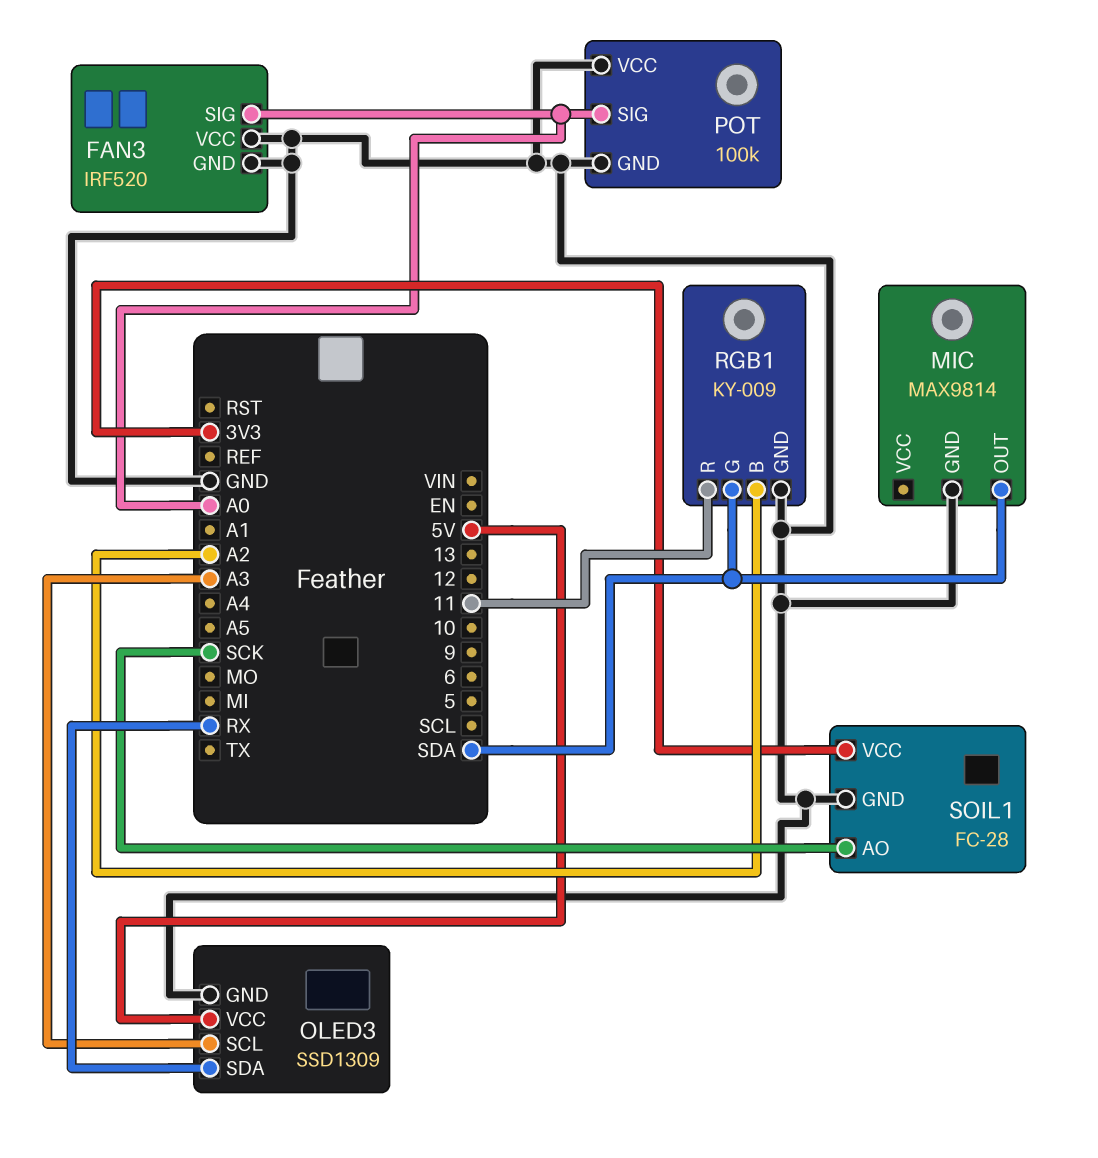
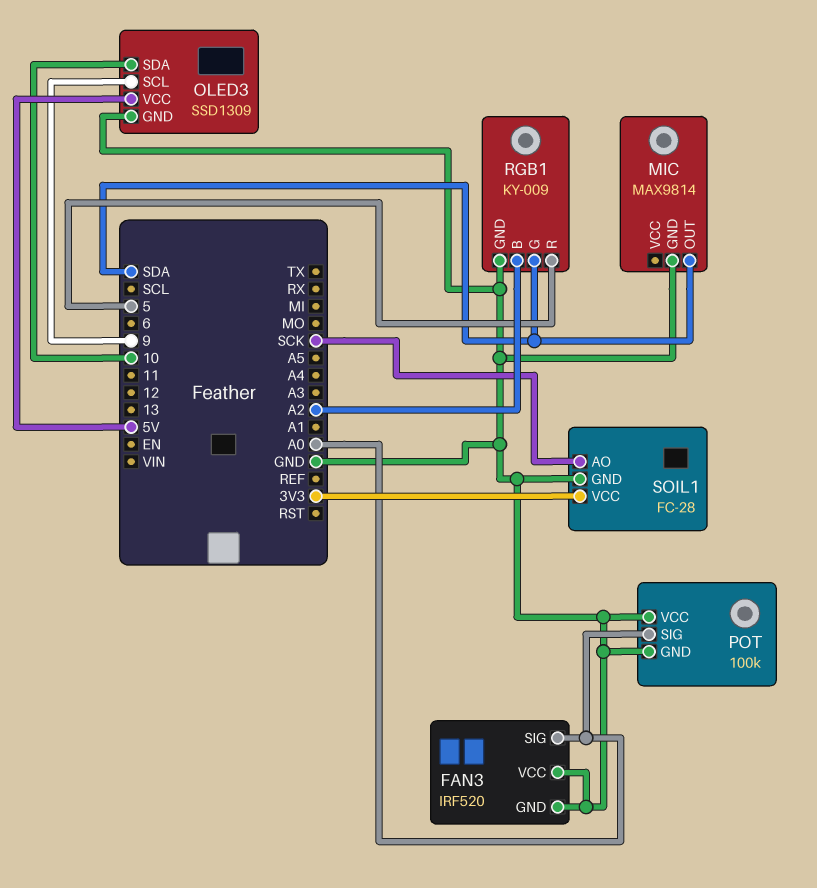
OLED3 pin SCL: A3 -> 9
OLED3 pin SDA: RX -> 10
RGB1 pin R: 11 -> 5

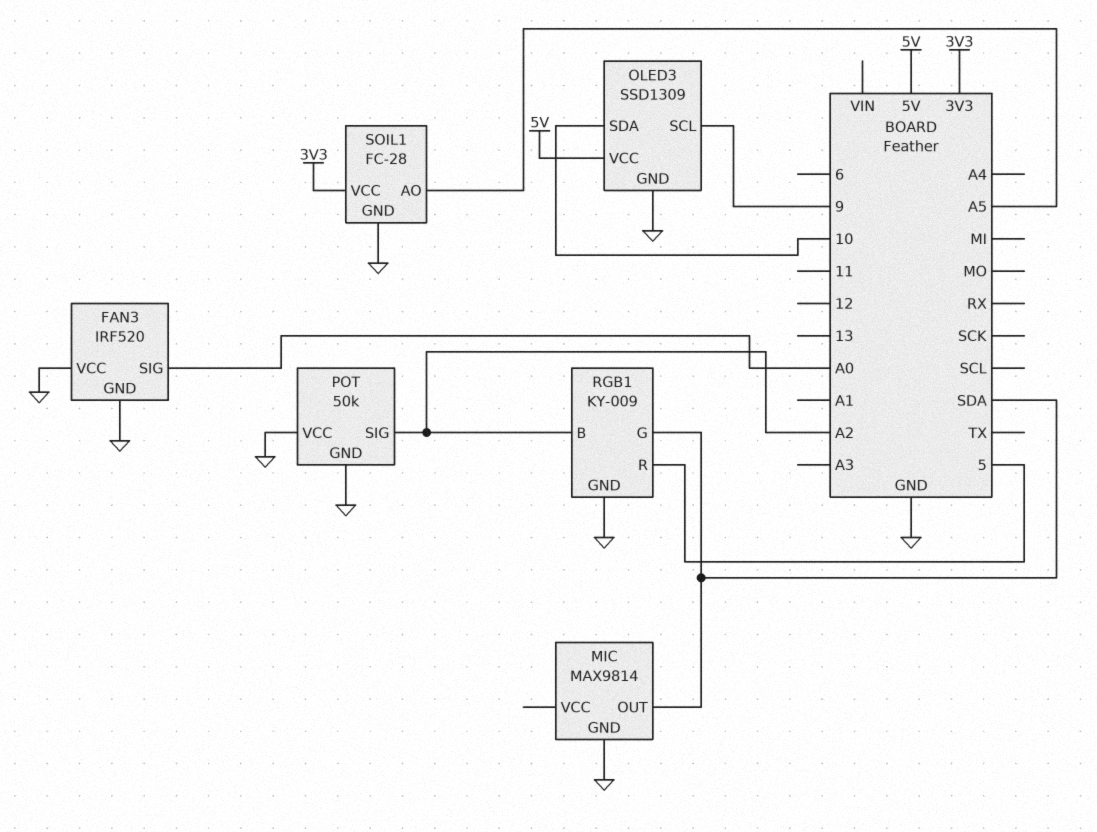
POT: 100k -> 50k
POT pin SIG: A0 -> A2
SOIL1 pin AO: SCK -> A5

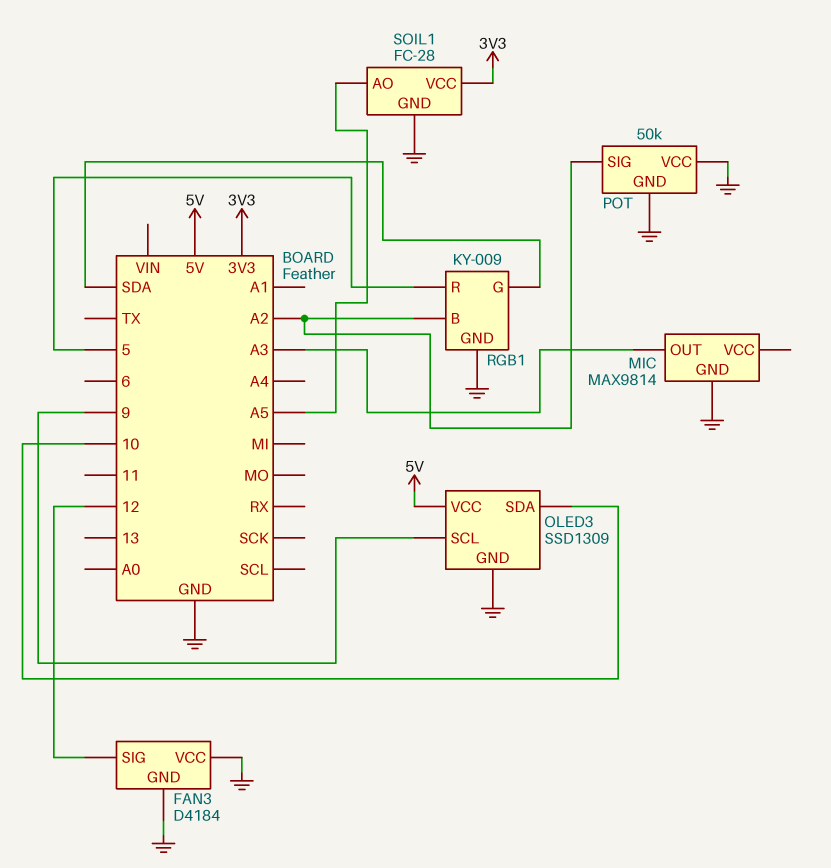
FAN3: IRF520 -> D4184
FAN3 pin SIG: A0 -> 12
MIC pin OUT: SDA -> A3

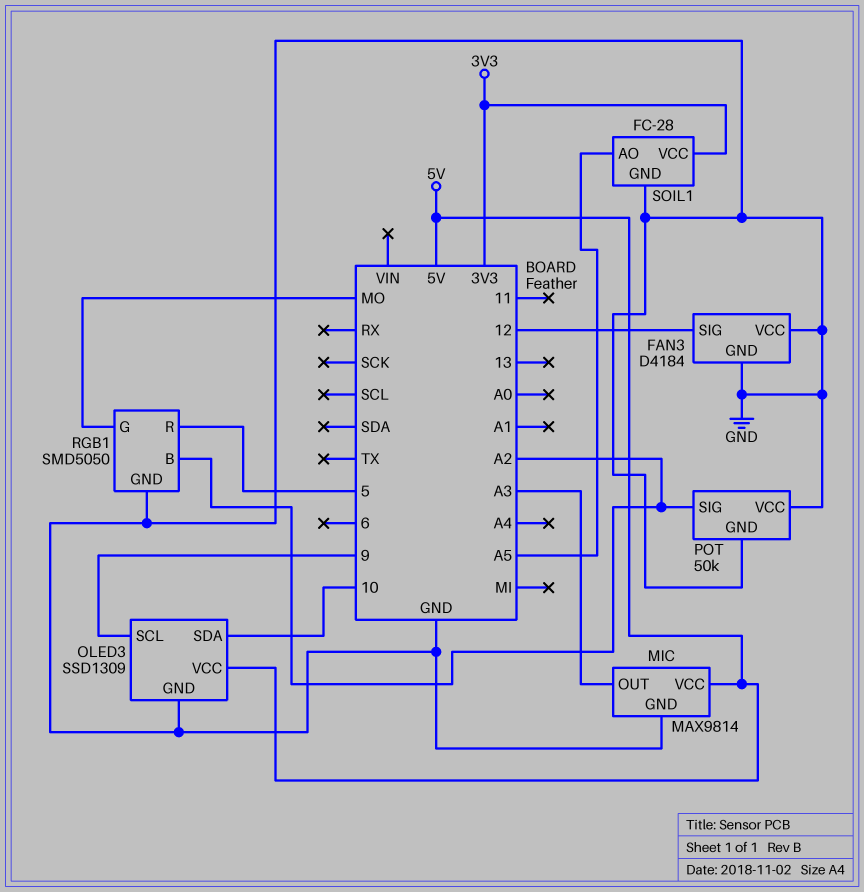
MIC pin VCC: none -> 5V
RGB1: KY-009 -> SMD5050
RGB1 pin G: SDA -> MO

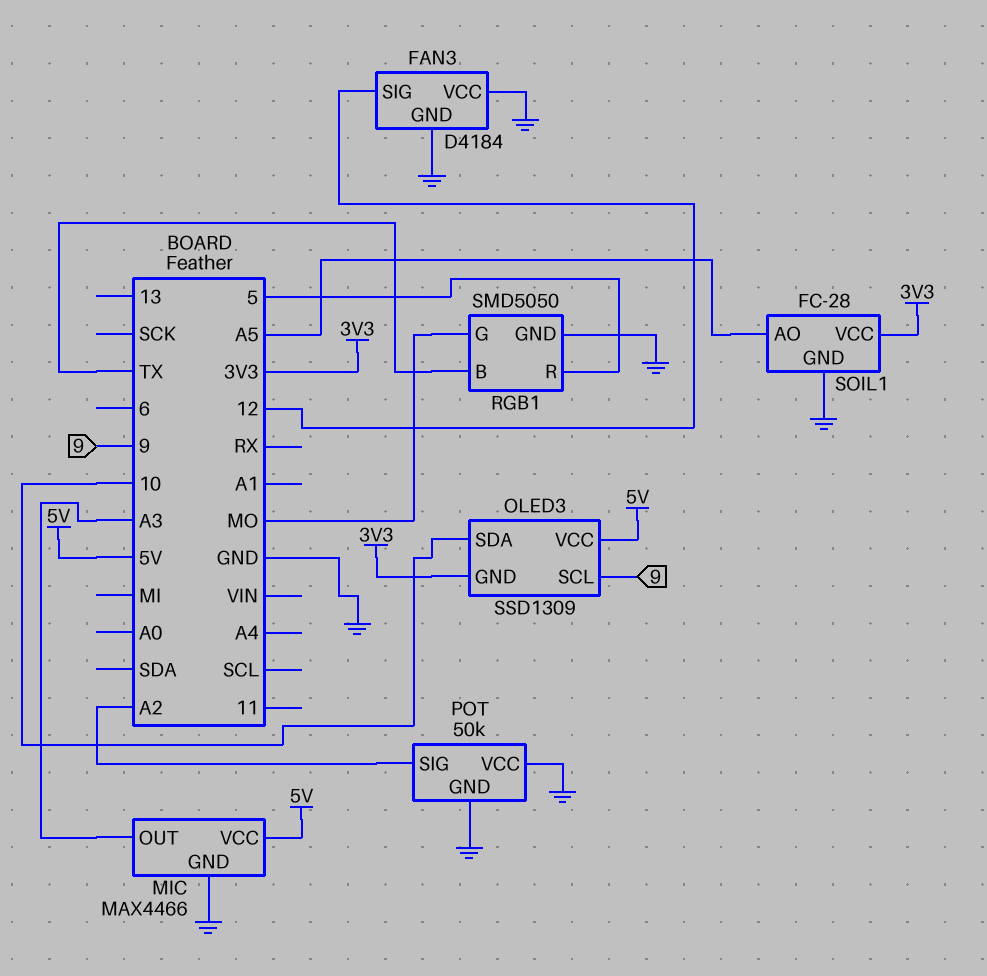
MIC: MAX9814 -> MAX4466
OLED3 pin GND: GND -> 3V3
RGB1 pin B: A2 -> TX

